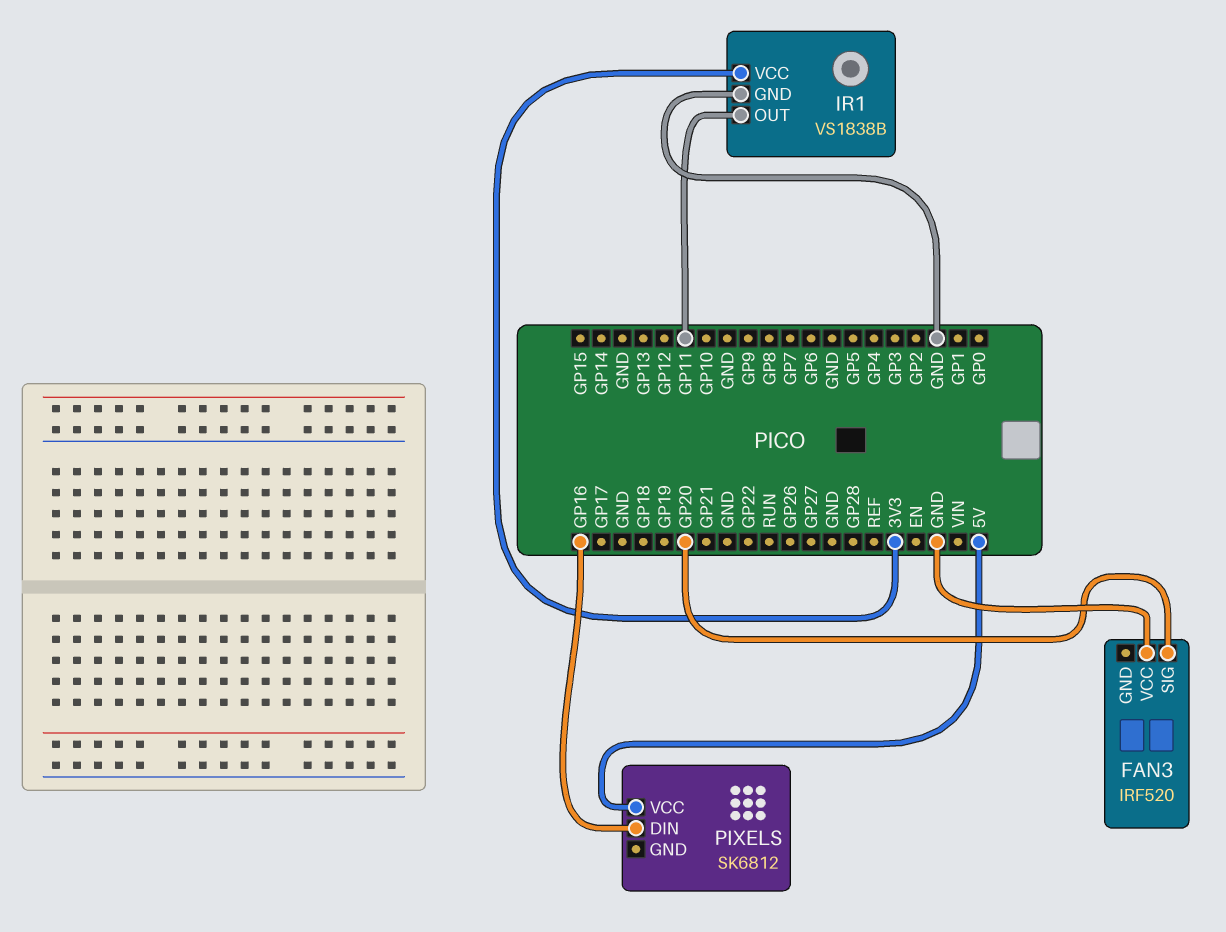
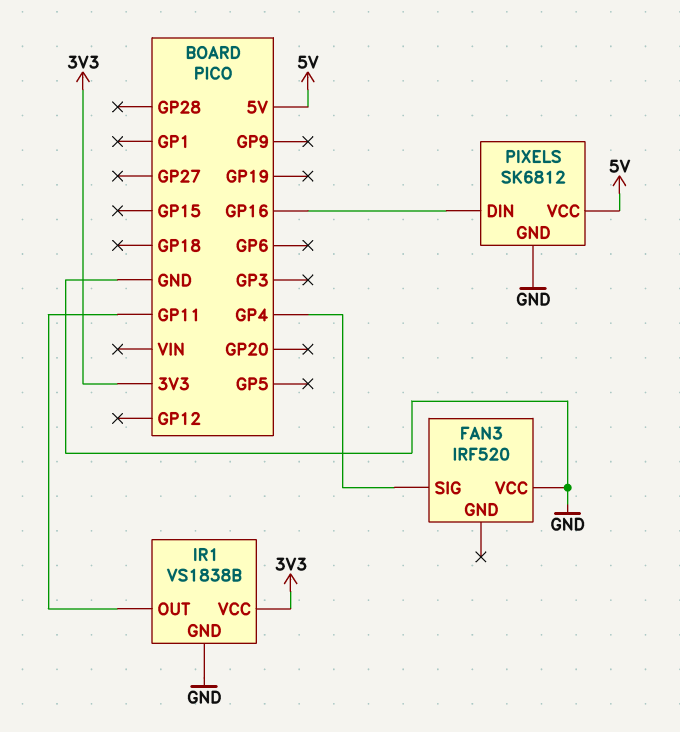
FAN3 pin SIG: GP20 -> GP4
PIXELS pin GND: none -> GND

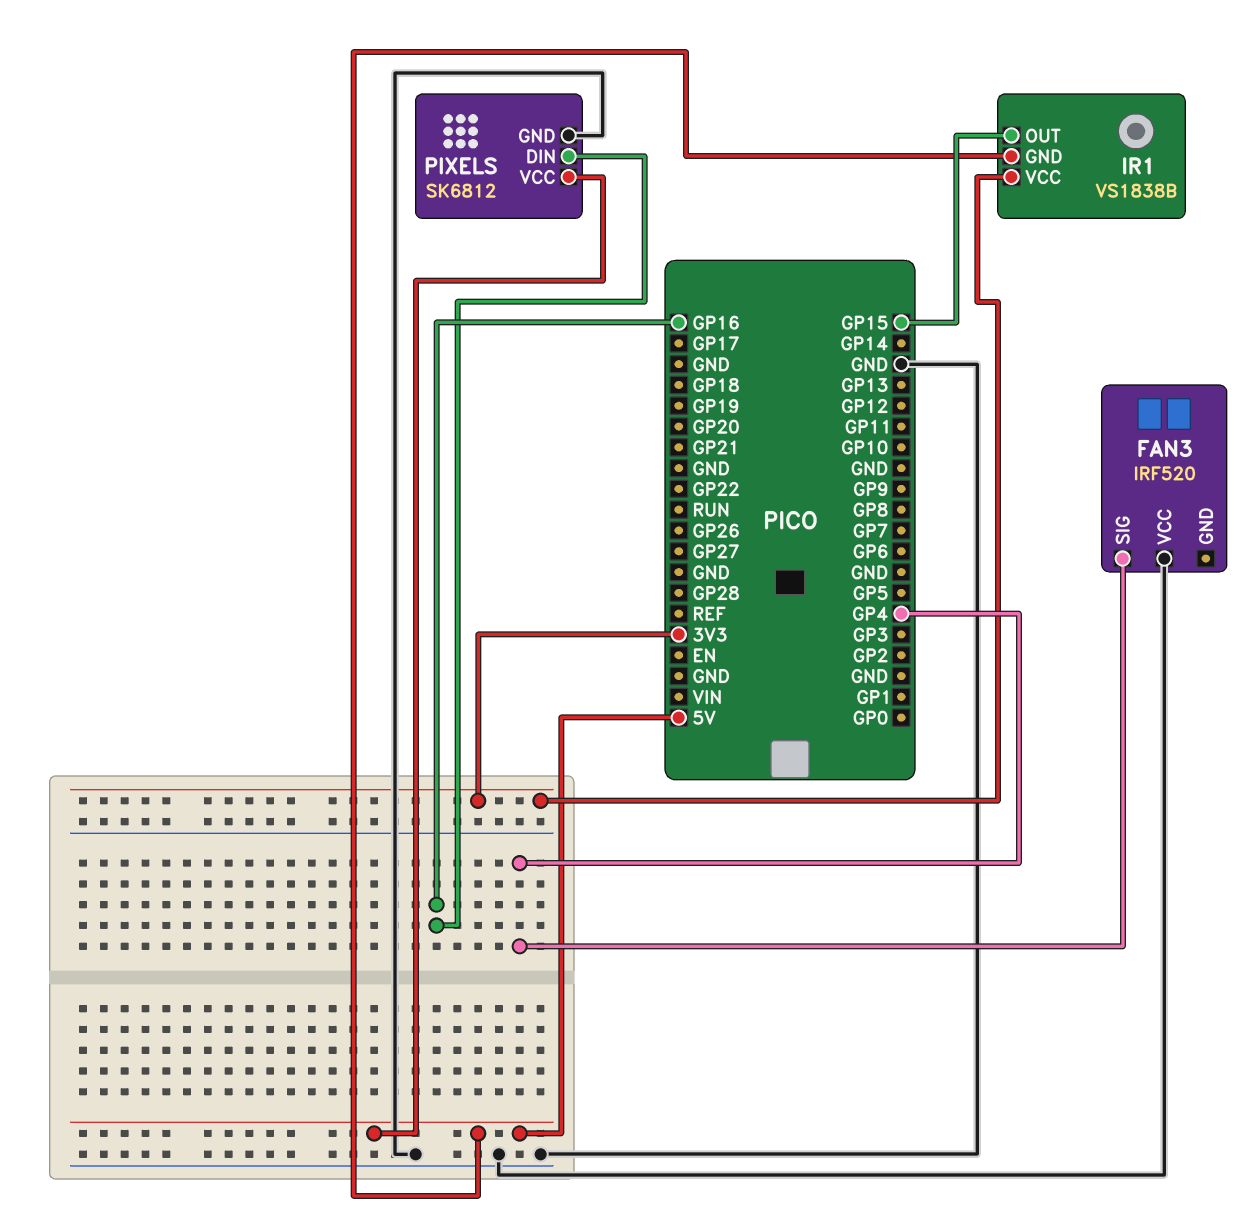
IR1 pin GND: GND -> 5V
IR1 pin OUT: GP11 -> GP15

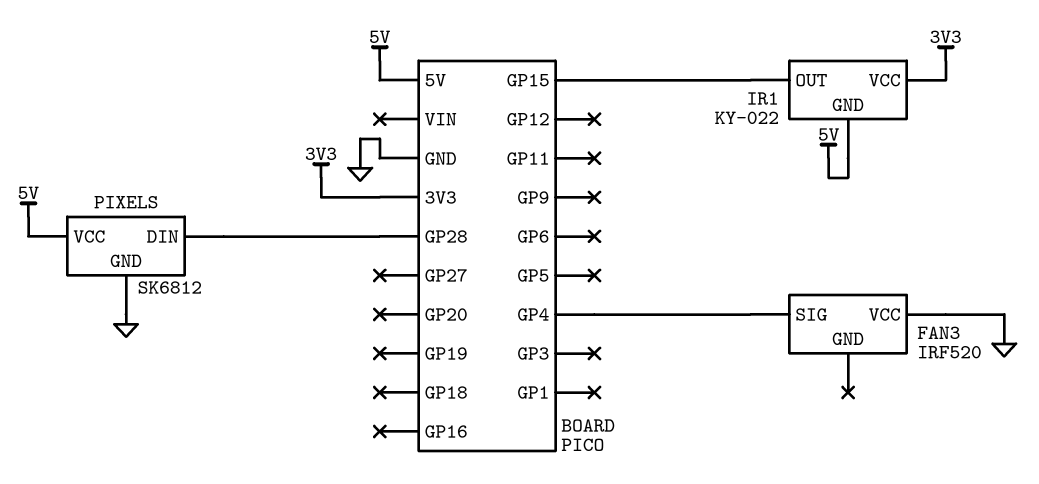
IR1: VS1838B -> KY-022
PIXELS pin DIN: GP16 -> GP28

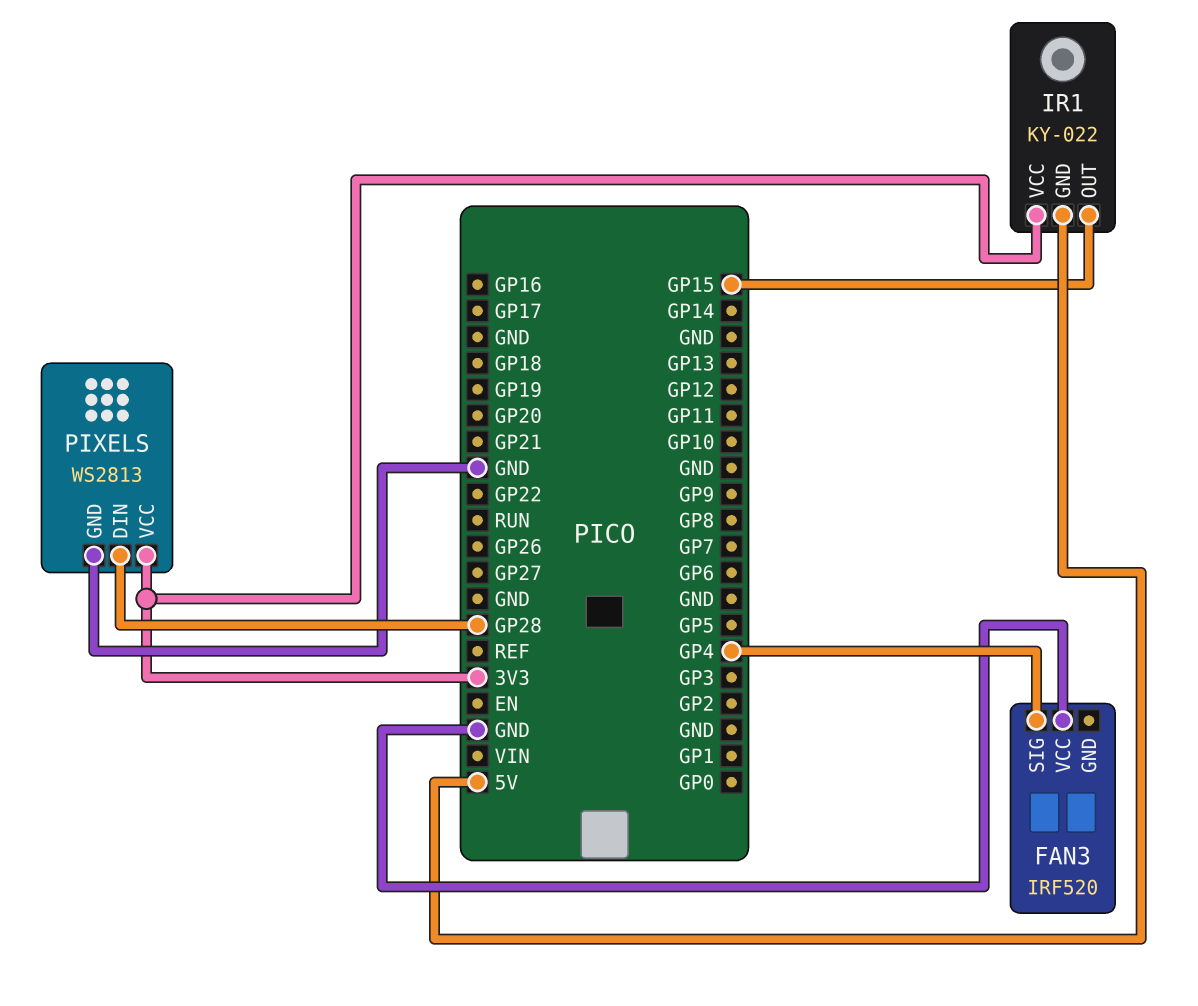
PIXELS: SK6812 -> WS2813
PIXELS pin VCC: 5V -> 3V3

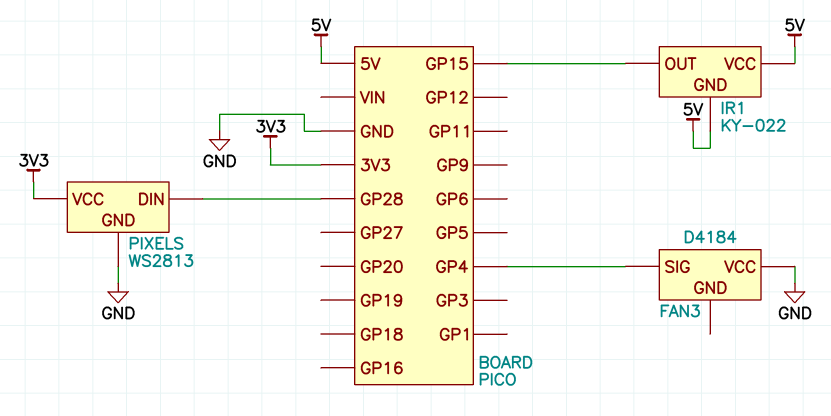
FAN3: IRF520 -> D4184
IR1 pin VCC: 3V3 -> 5V

